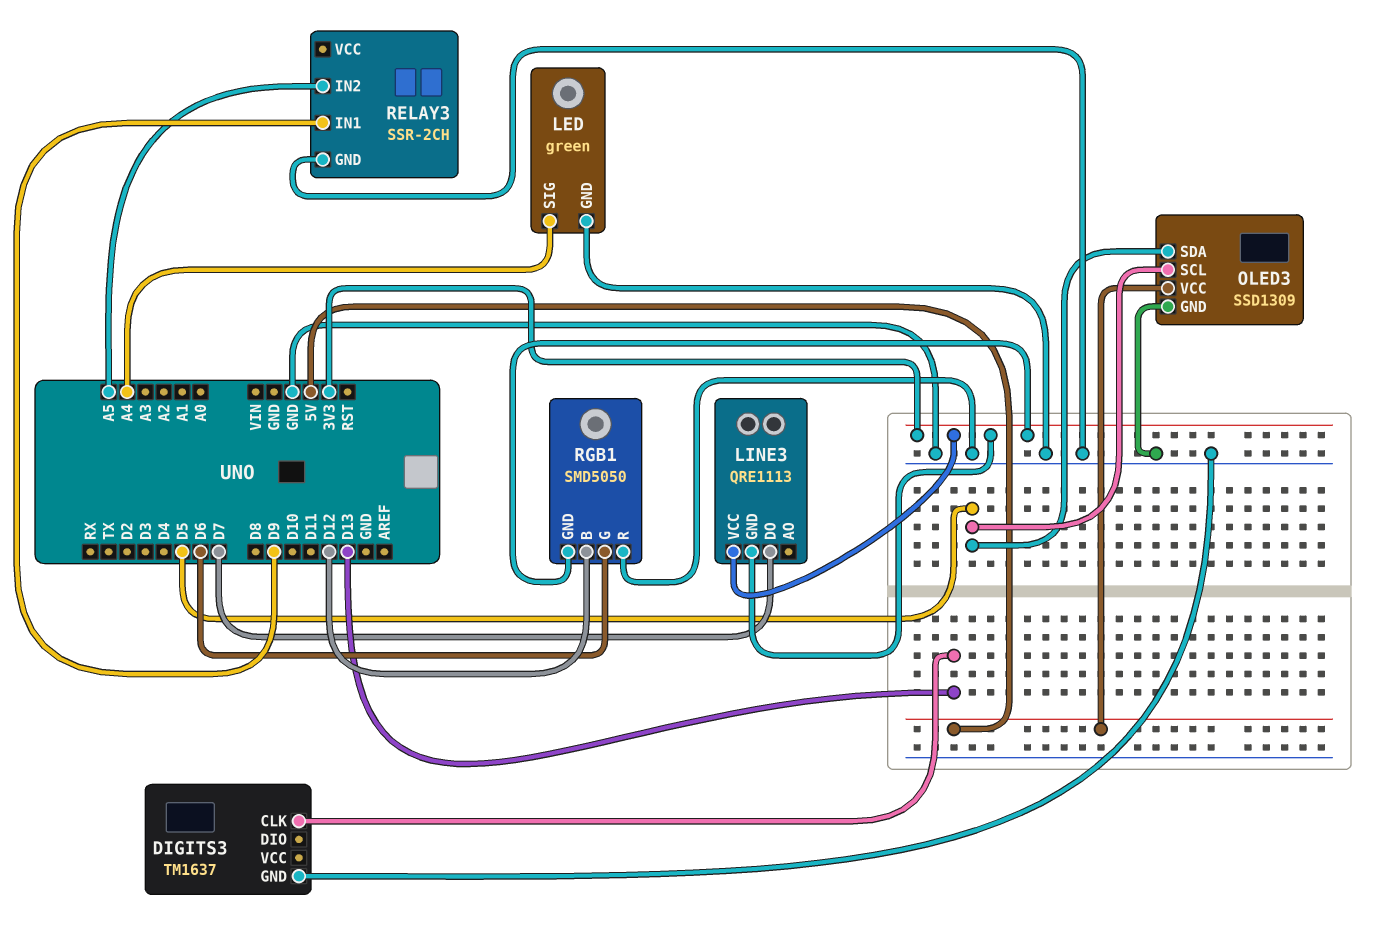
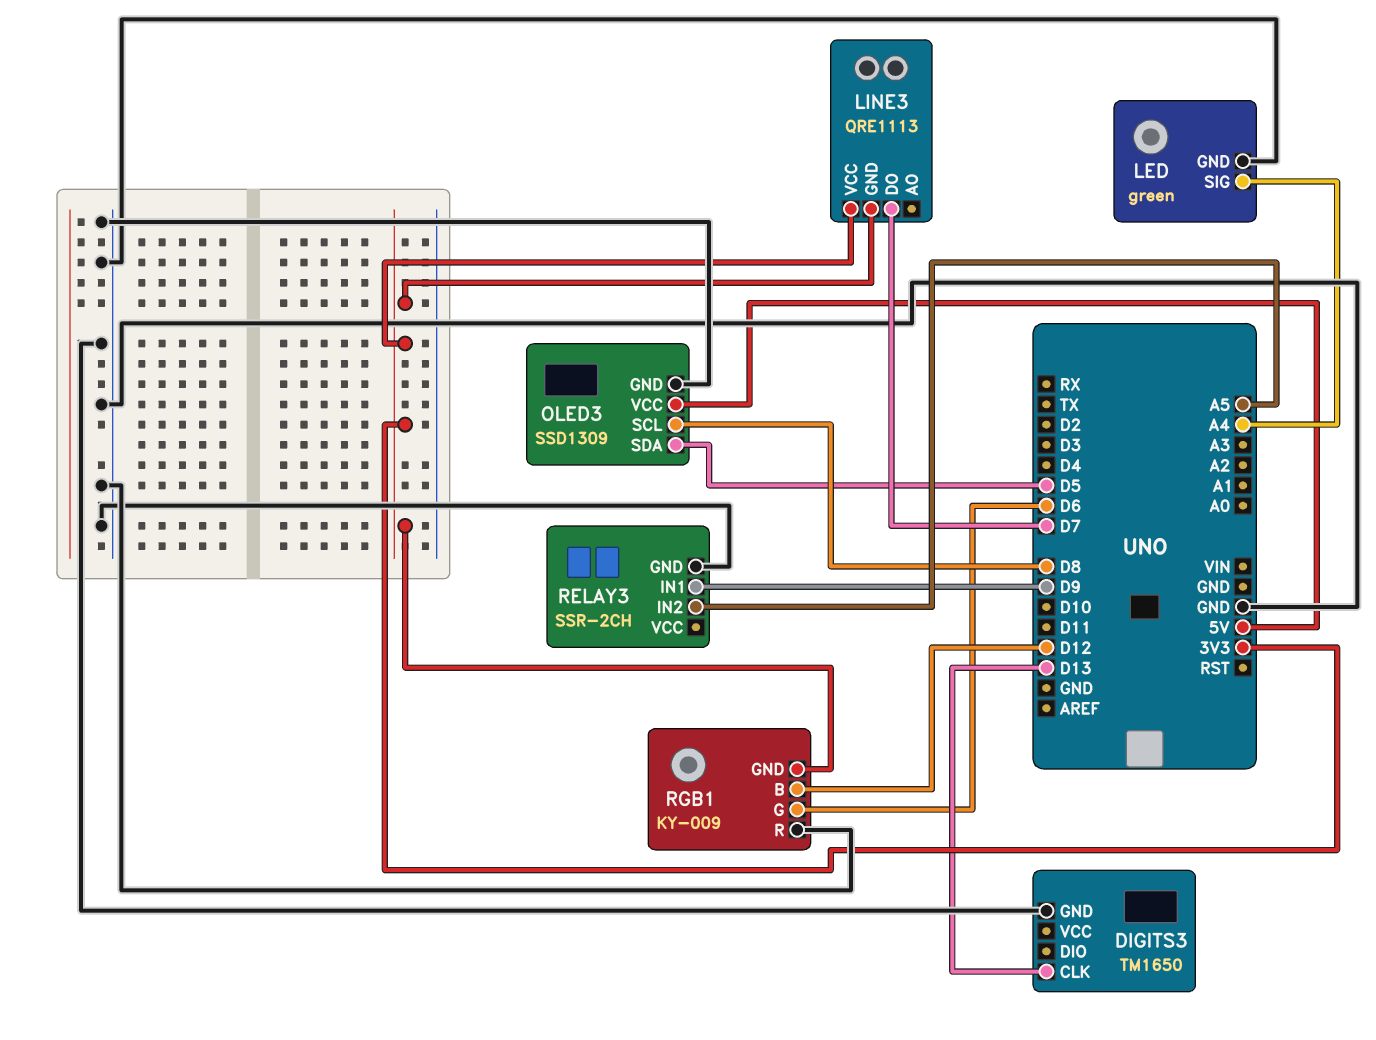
DIGITS3: TM1637 -> TM1650
OLED3 pin SCL: D5 -> D8
RGB1: SMD5050 -> KY-009

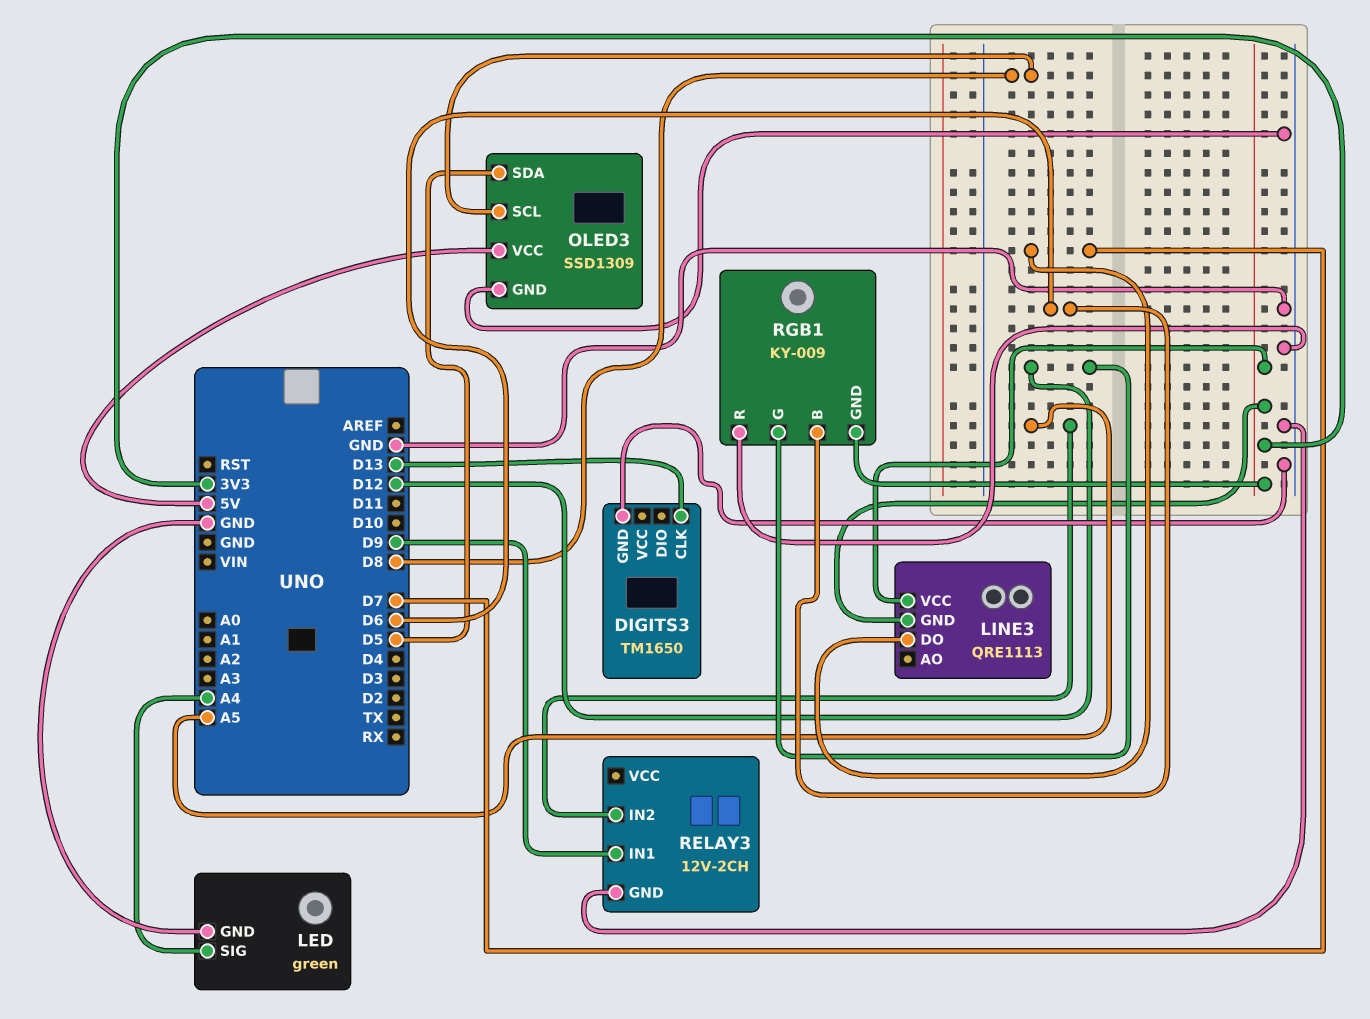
RELAY3: SSR-2CH -> 12V-2CH
RGB1 pin B: D12 -> D6
RGB1 pin G: D6 -> D12

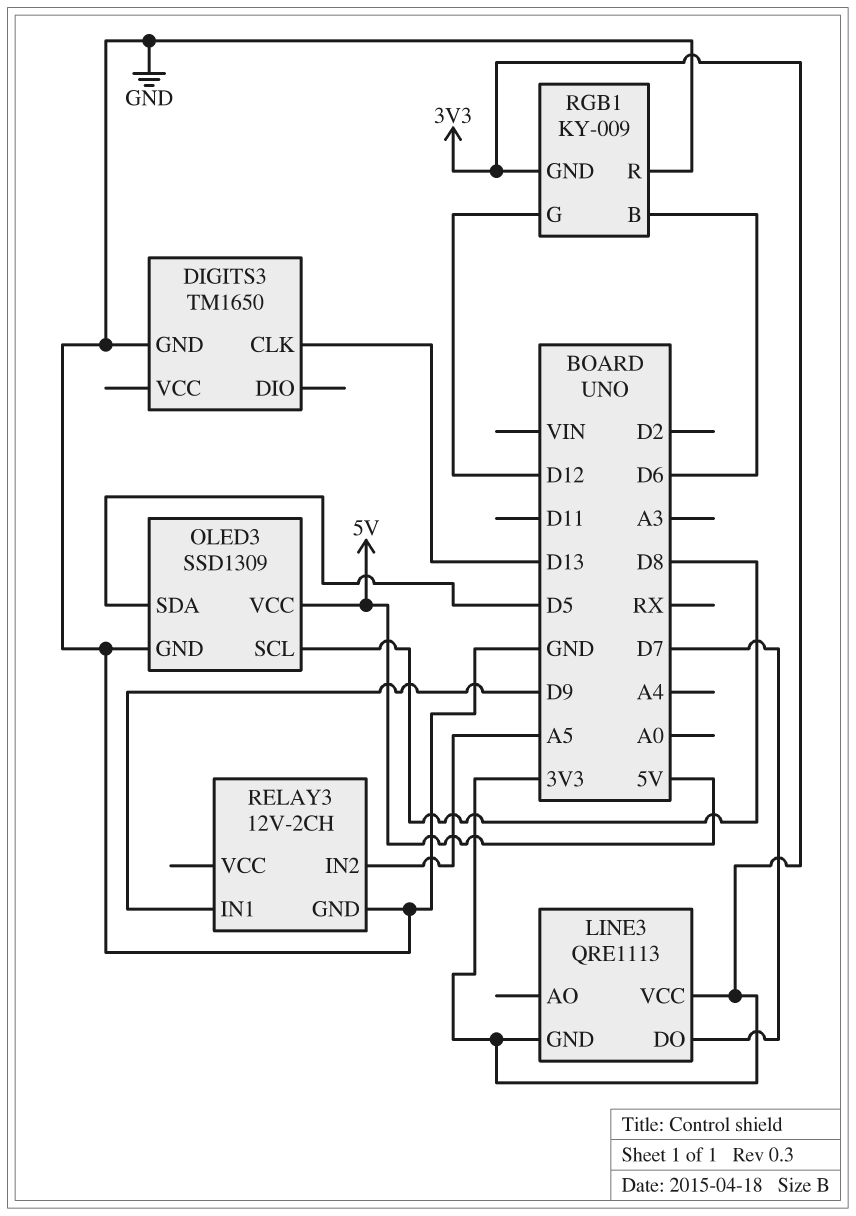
LED: green -> none
LED pin GND: GND -> none
LED pin SIG: A4 -> none

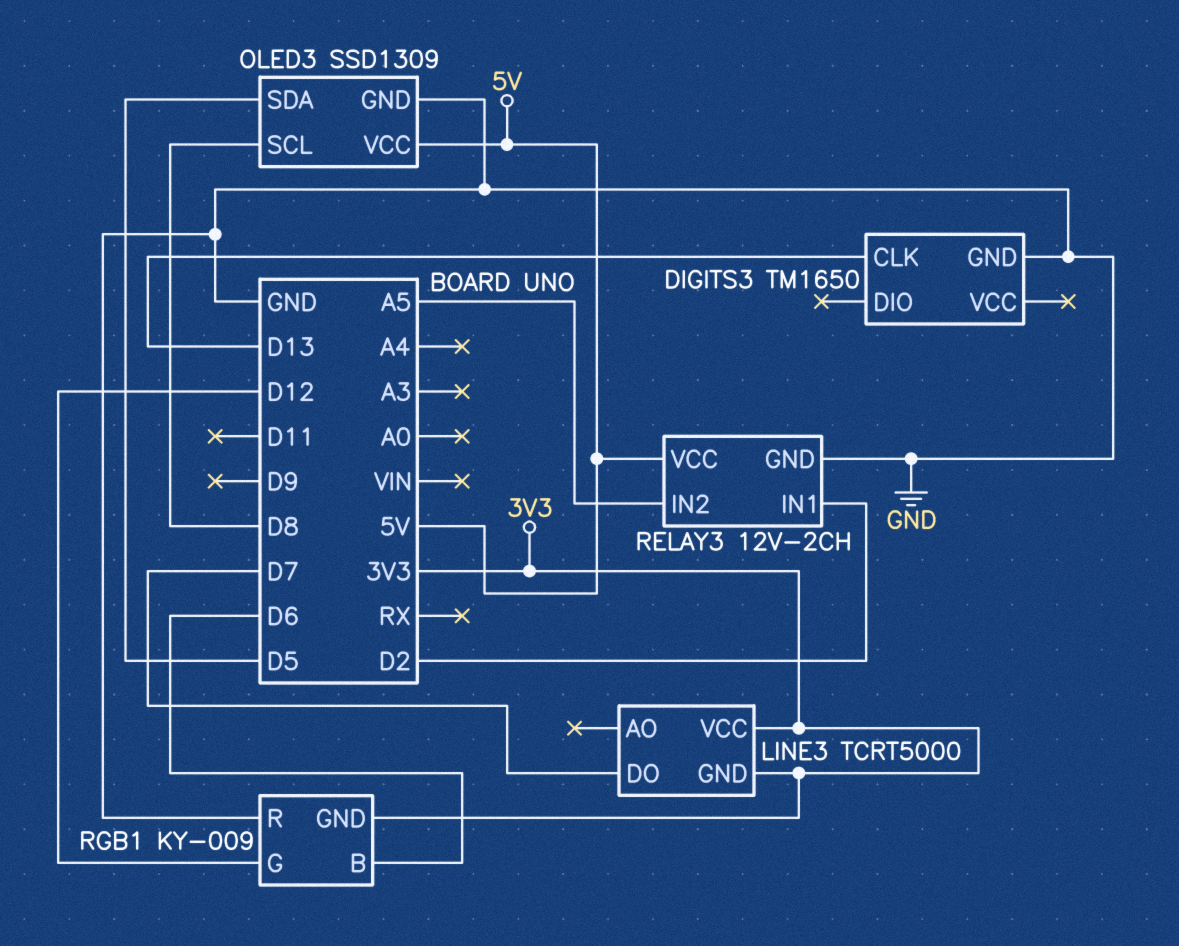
LINE3: QRE1113 -> TCRT5000
RELAY3 pin IN1: D9 -> D2
RELAY3 pin VCC: none -> 5V

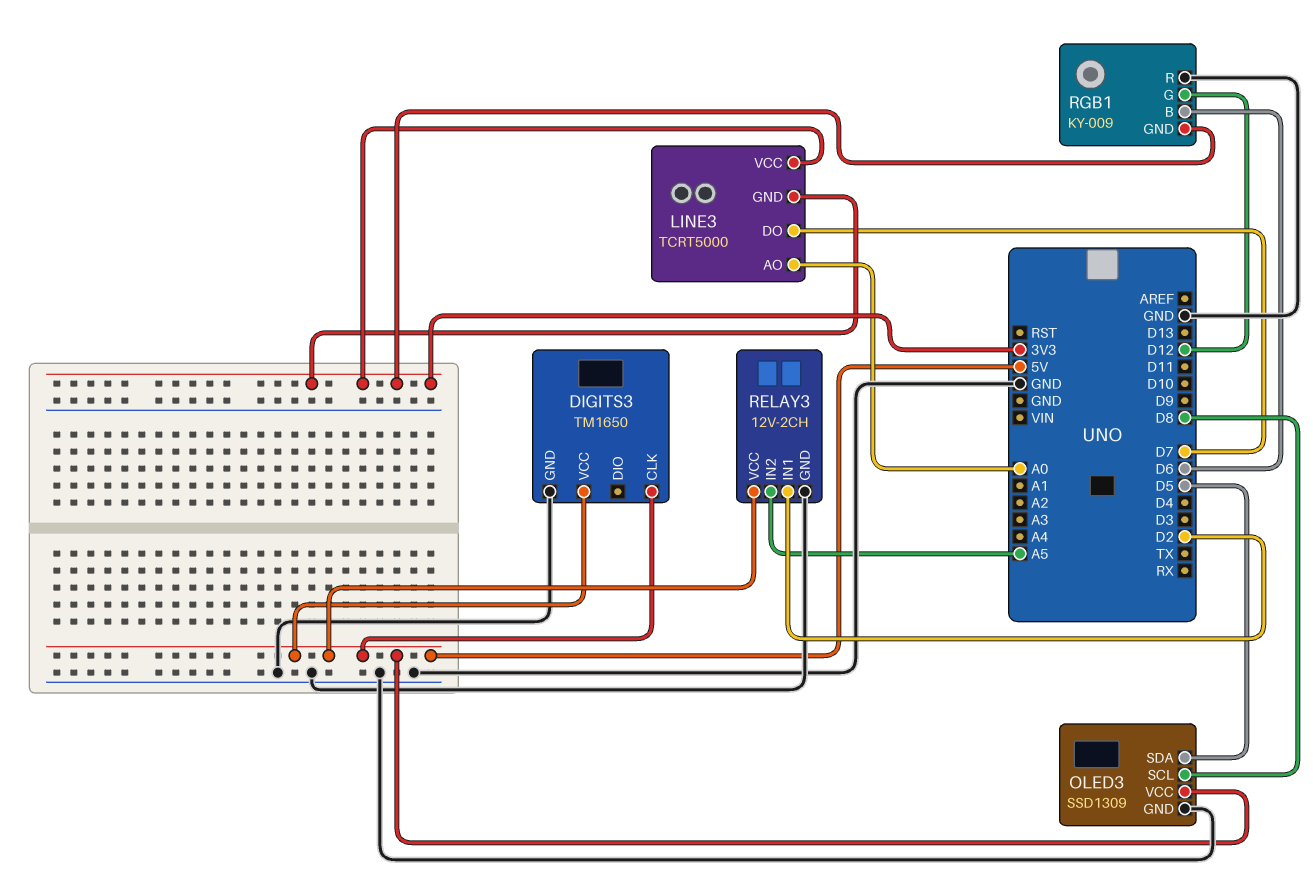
DIGITS3 pin CLK: D13 -> 5V
DIGITS3 pin VCC: none -> 5V
LINE3 pin AO: none -> A0

